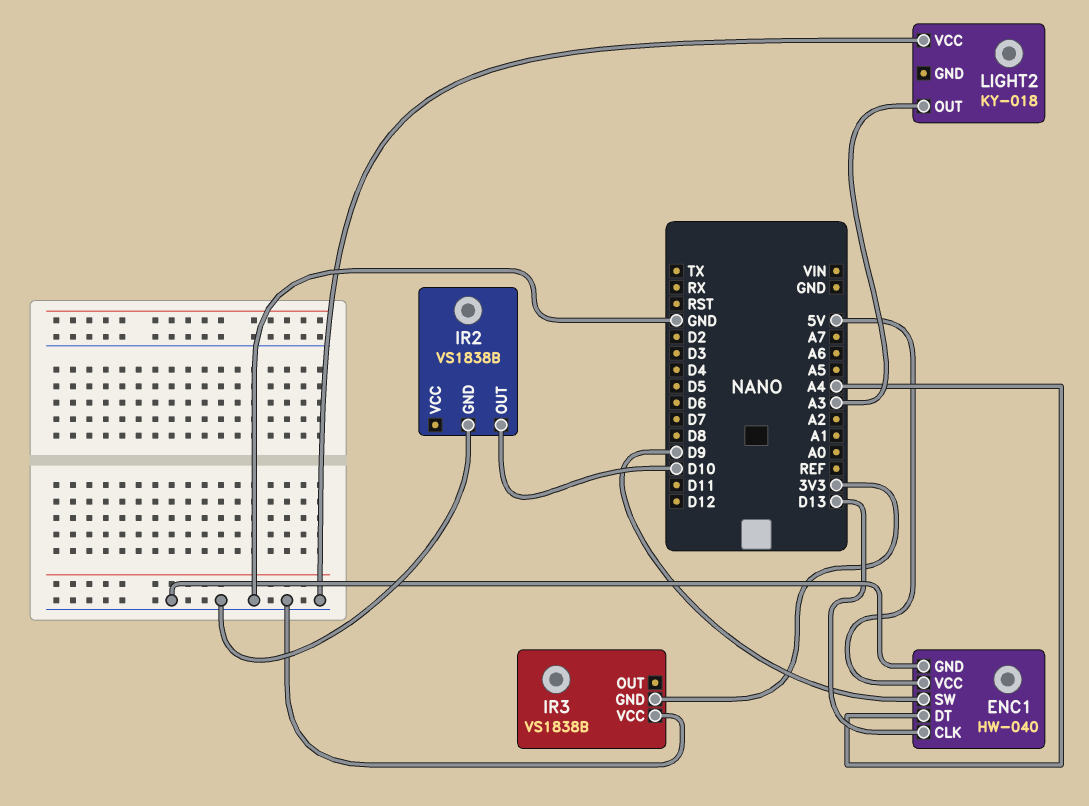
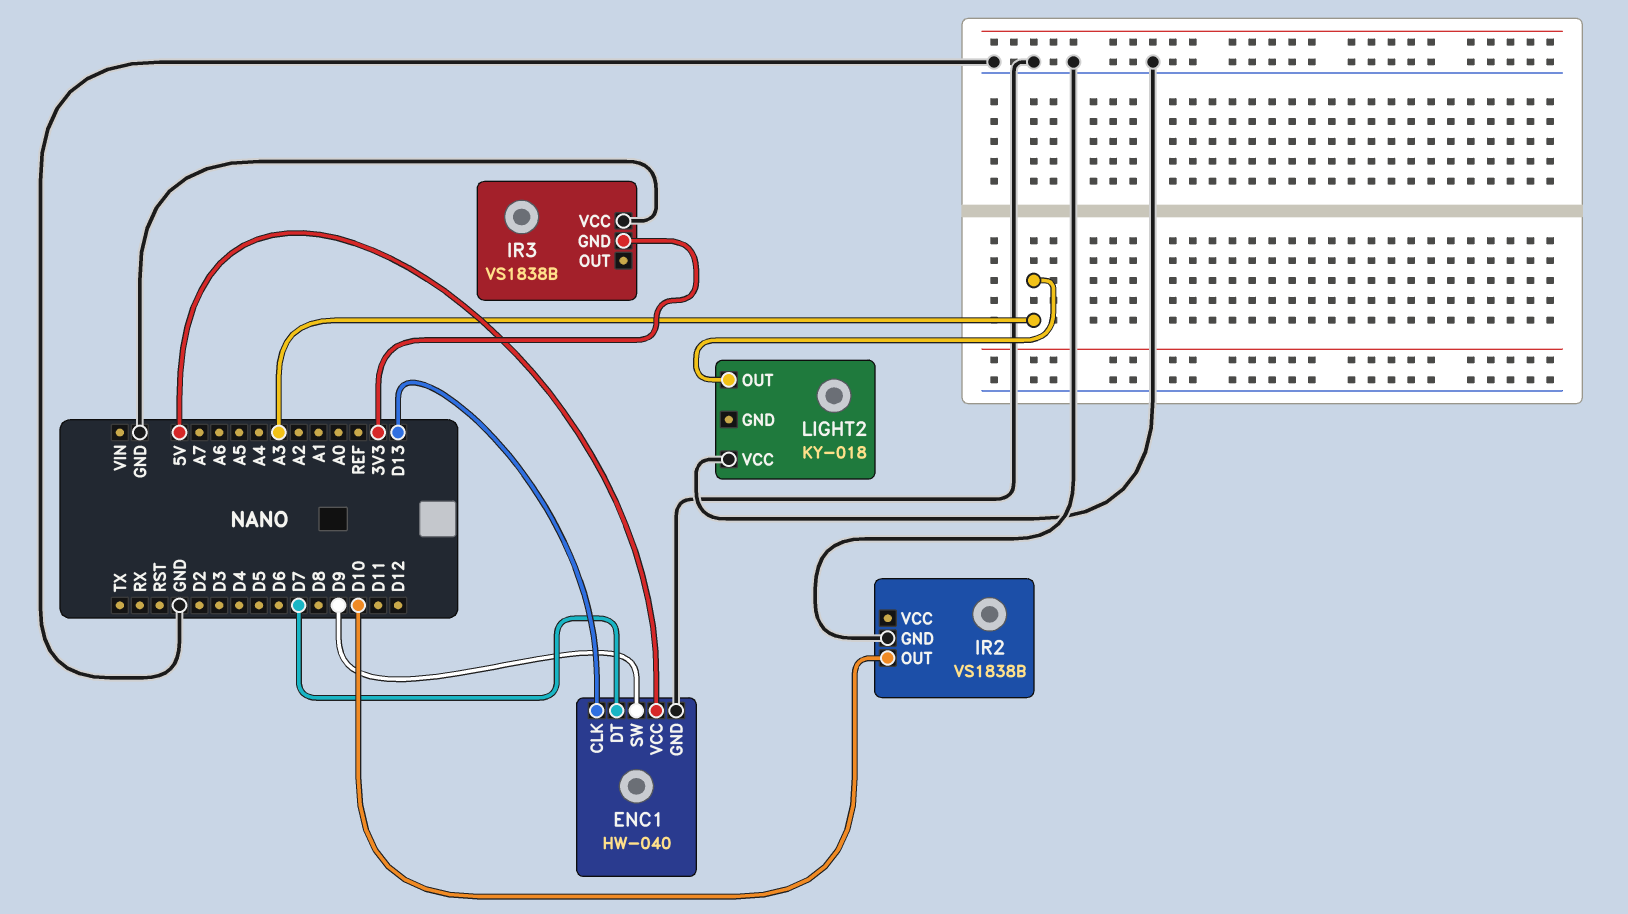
ENC1 pin DT: A4 -> D7

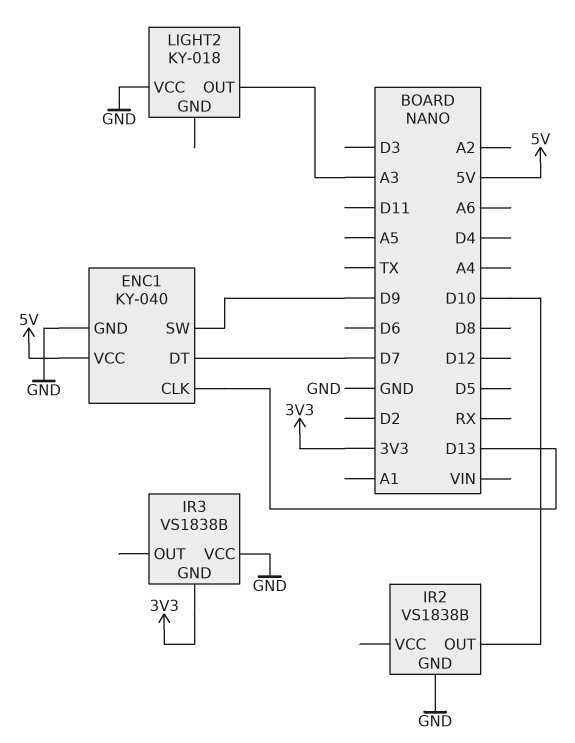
ENC1: HW-040 -> KY-040

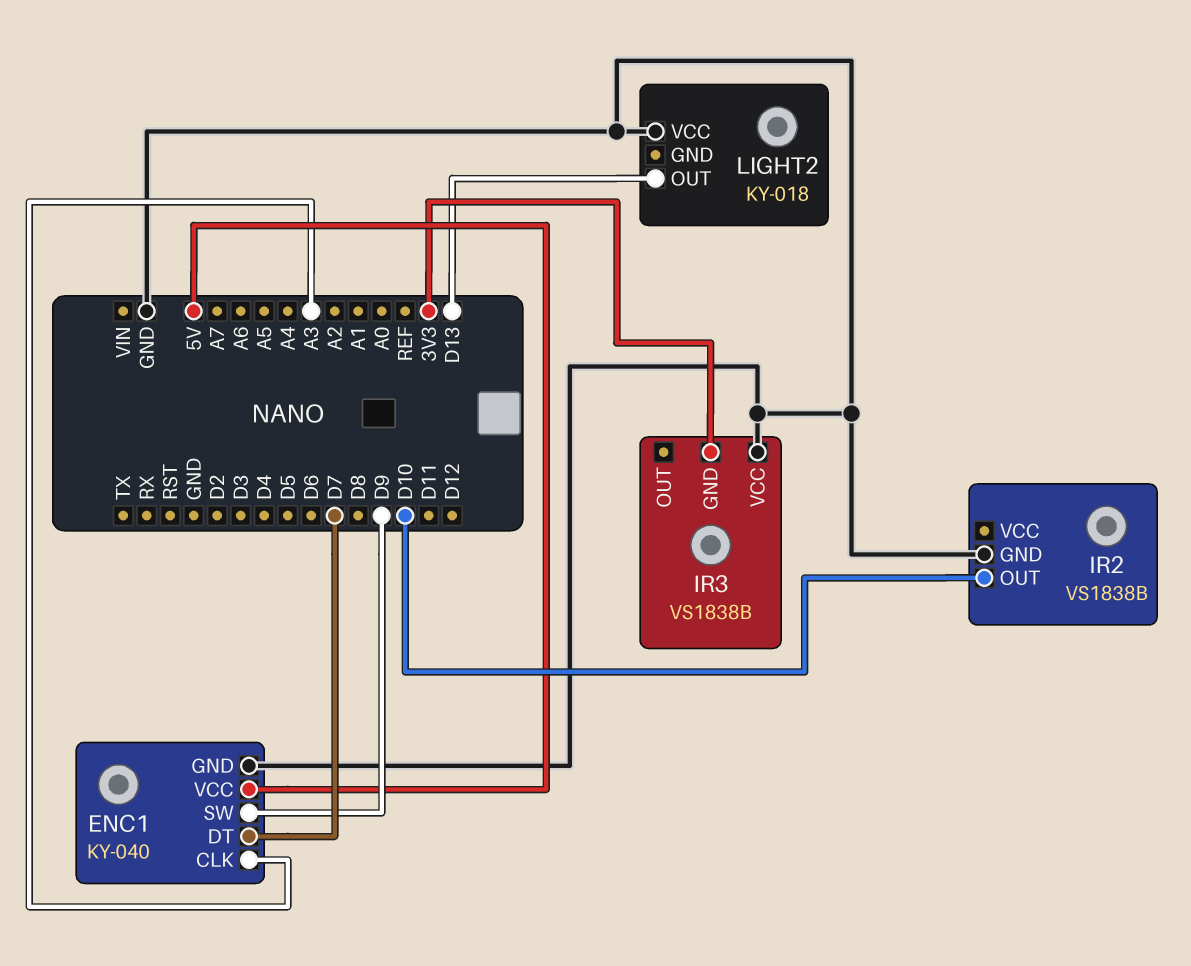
ENC1 pin CLK: D13 -> A3
LIGHT2 pin OUT: A3 -> D13

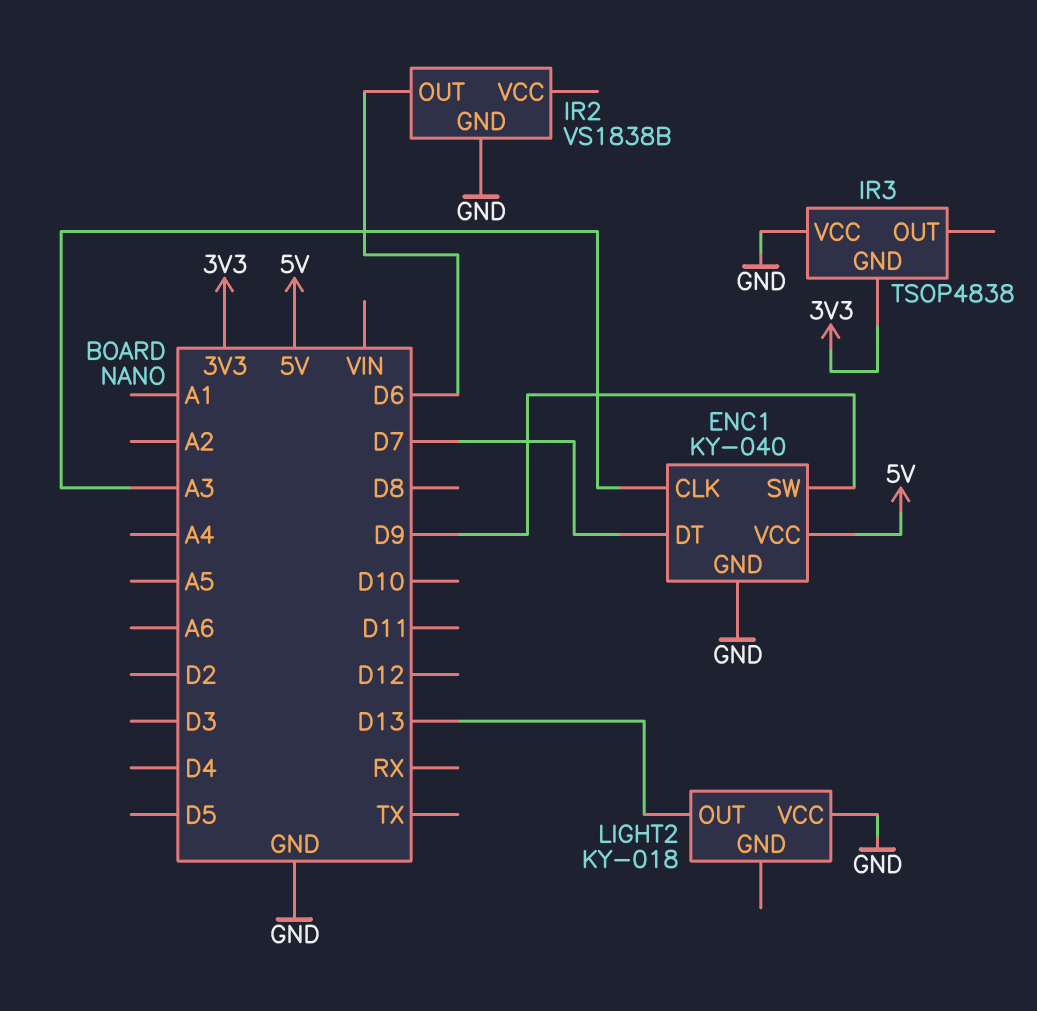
IR2 pin OUT: D10 -> D6
IR3: VS1838B -> TSOP4838

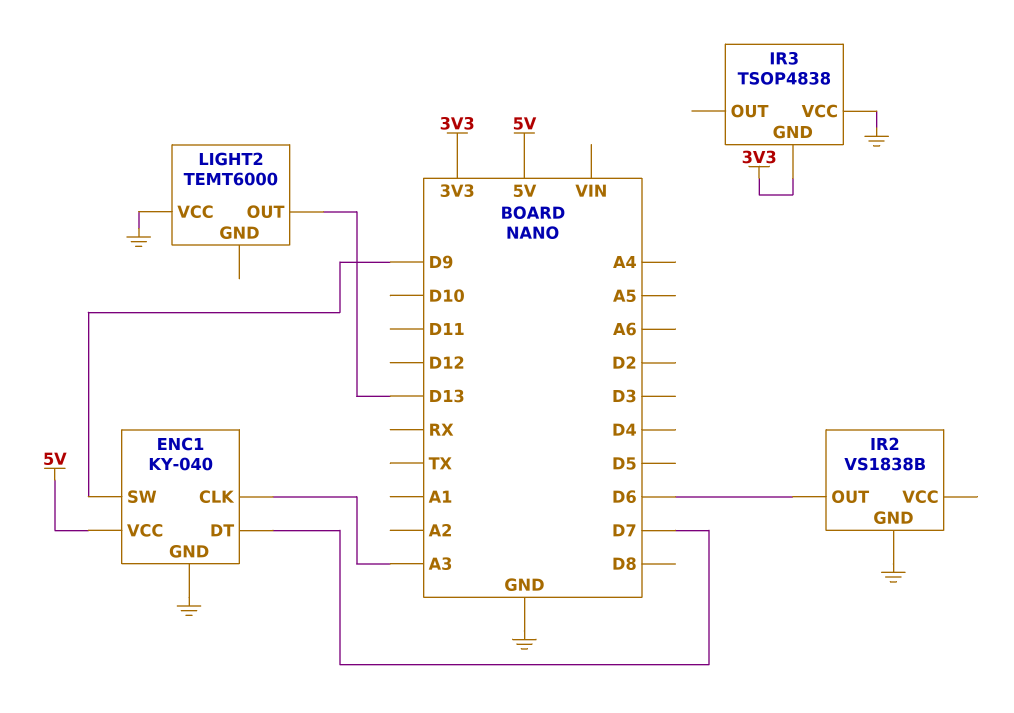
LIGHT2: KY-018 -> TEMT6000

